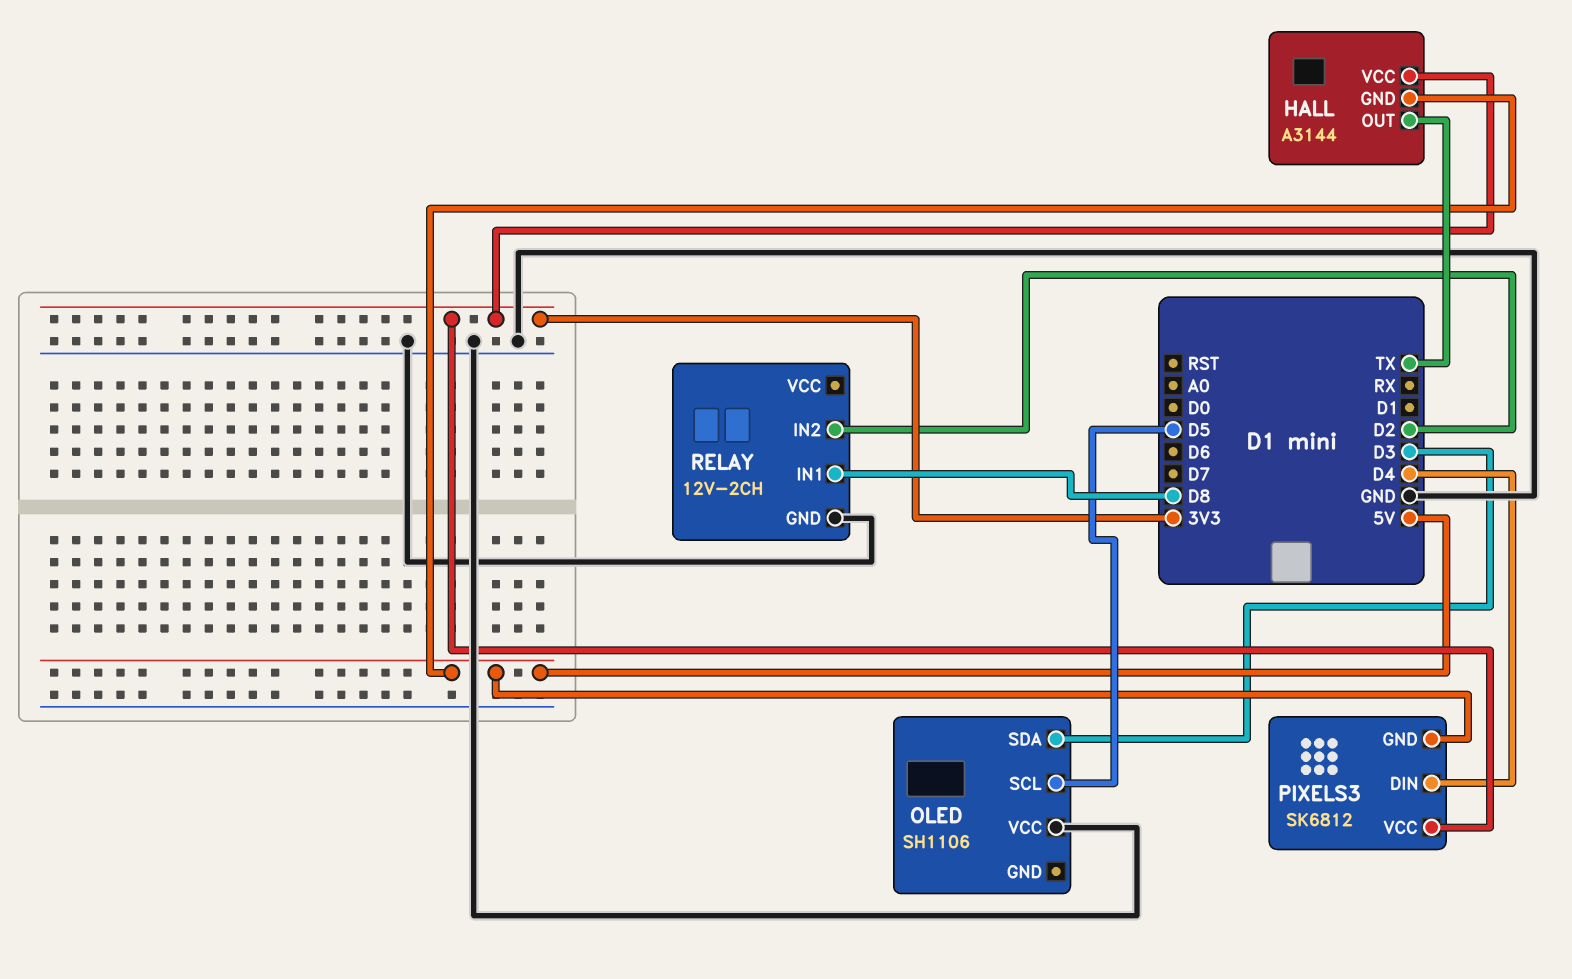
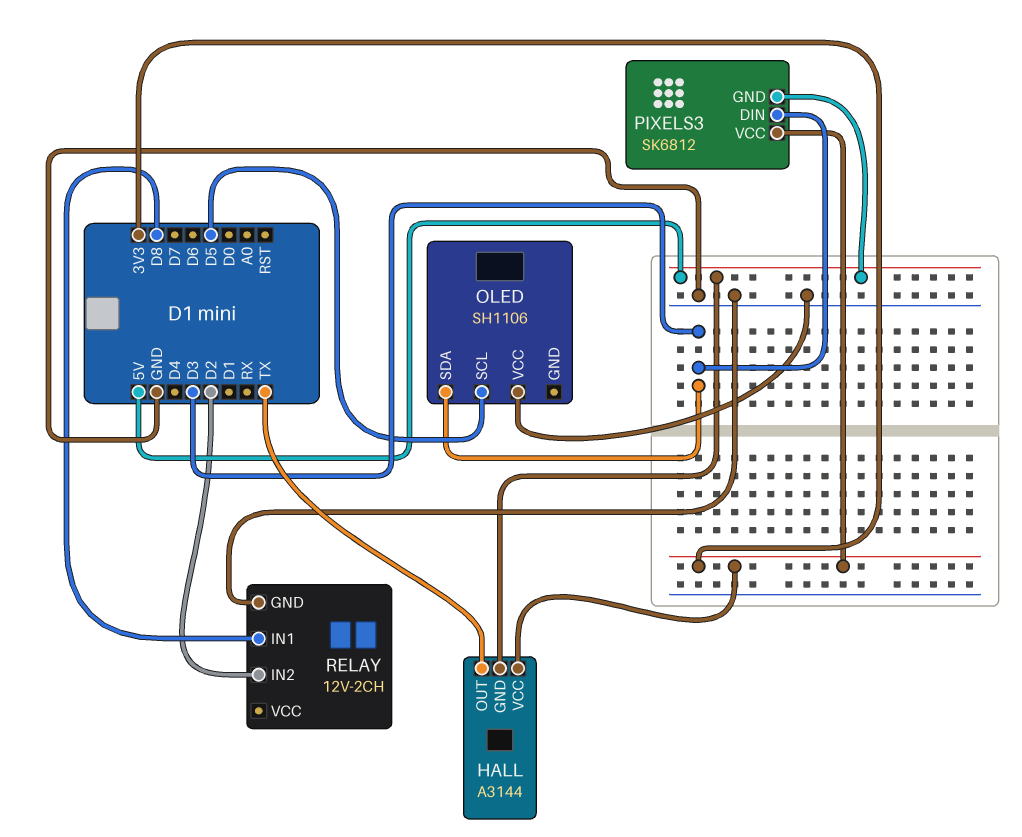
PIXELS3 pin DIN: D4 -> D3

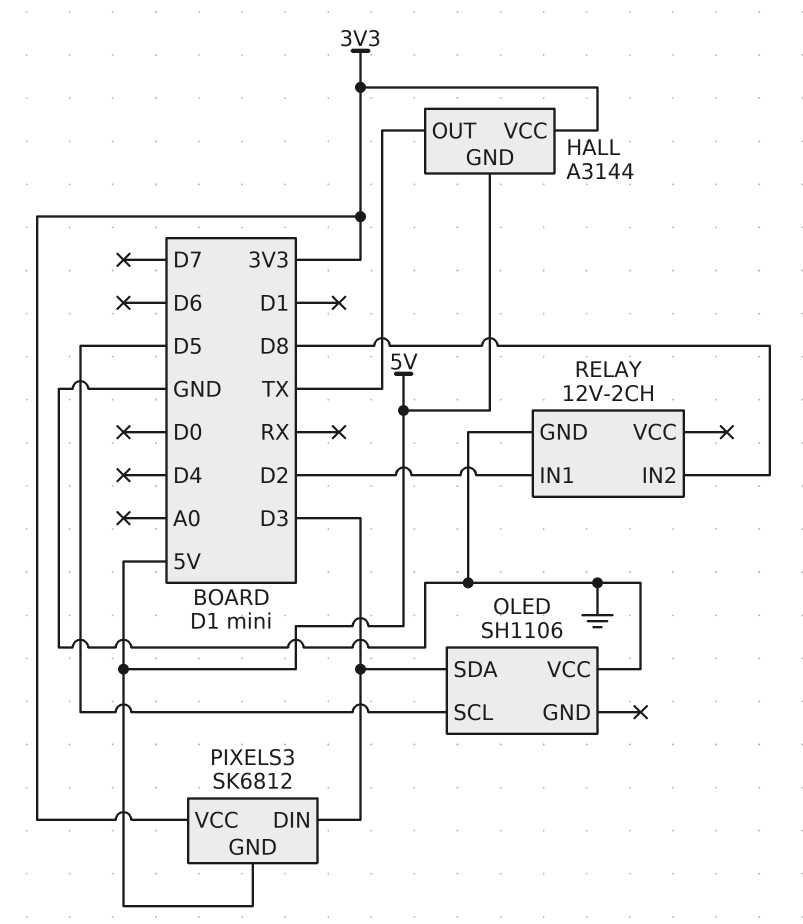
RELAY pin IN1: D8 -> D2
RELAY pin IN2: D2 -> D8

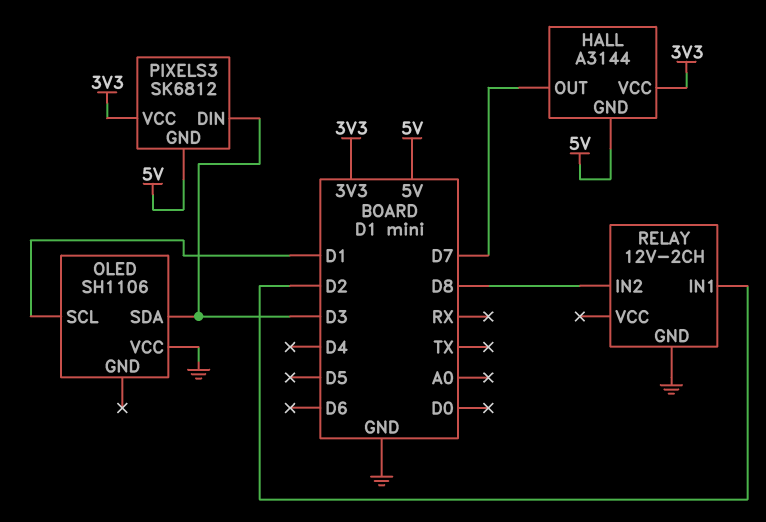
HALL pin OUT: TX -> D7
OLED pin SCL: D5 -> D1

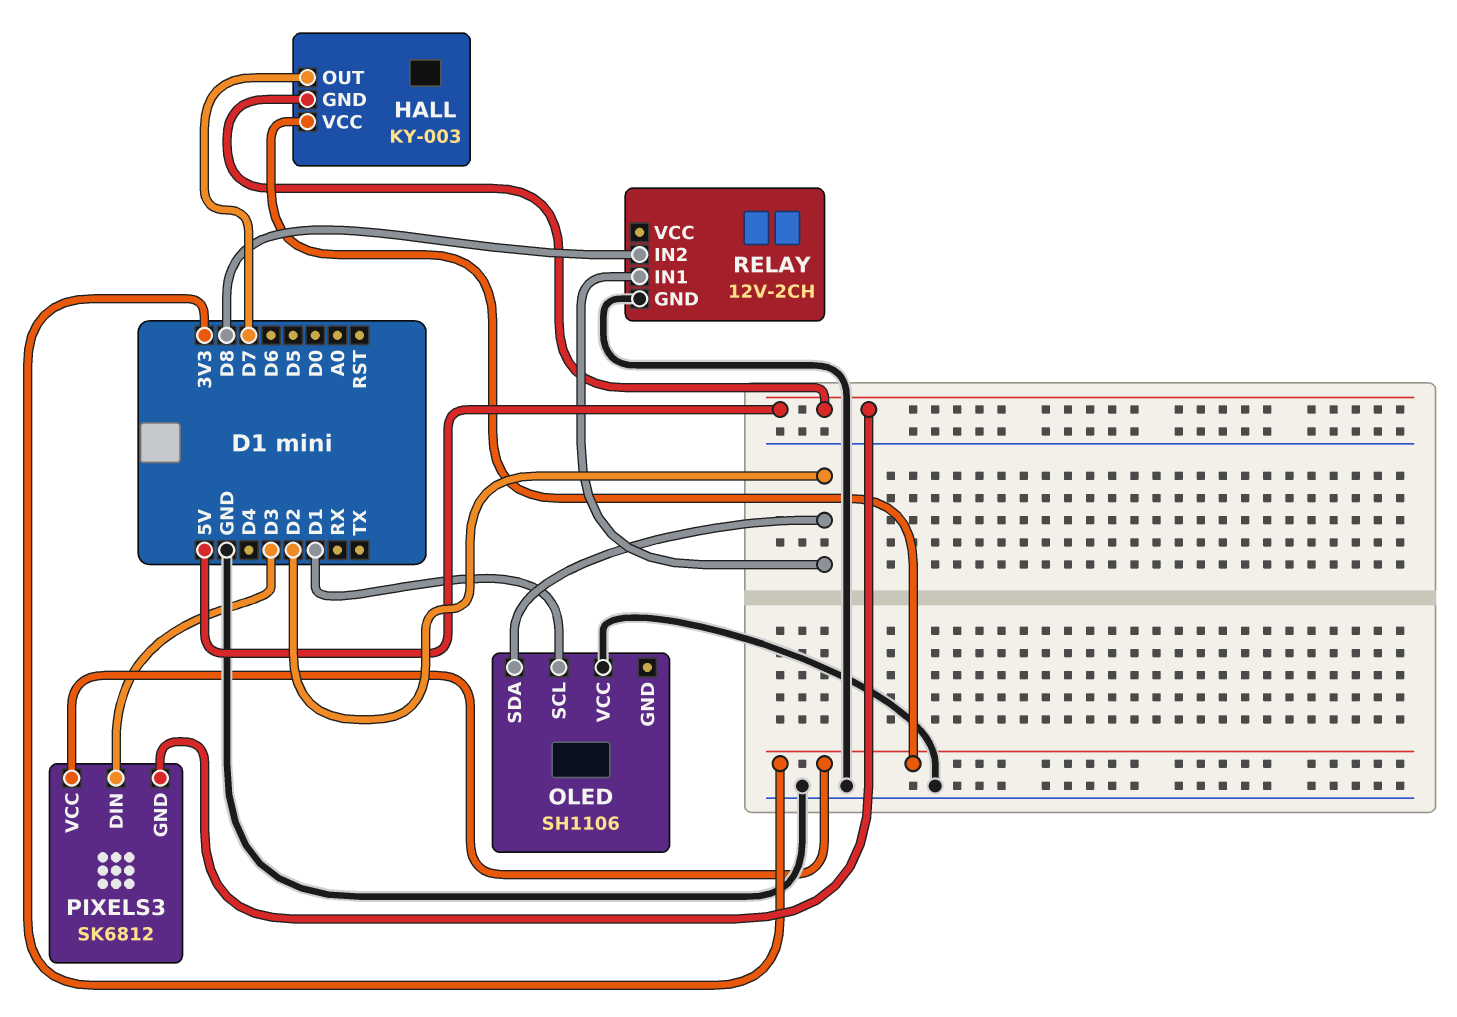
HALL: A3144 -> KY-003
OLED pin SDA: D3 -> D2

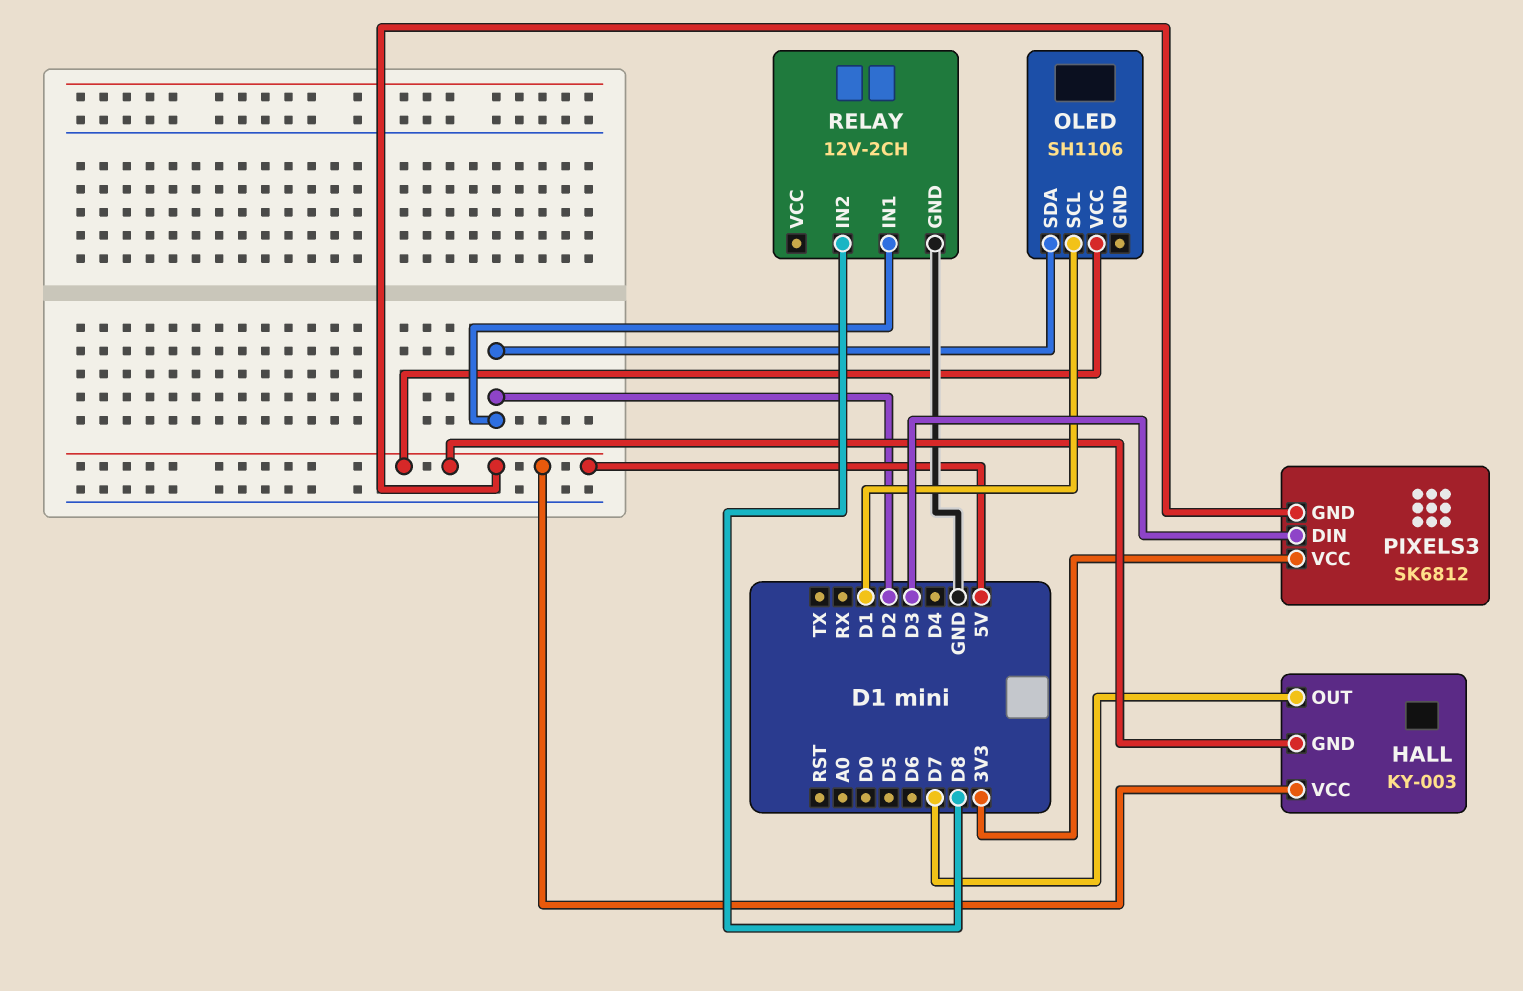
HALL pin VCC: 3V3 -> 5V
OLED pin VCC: GND -> 5V

